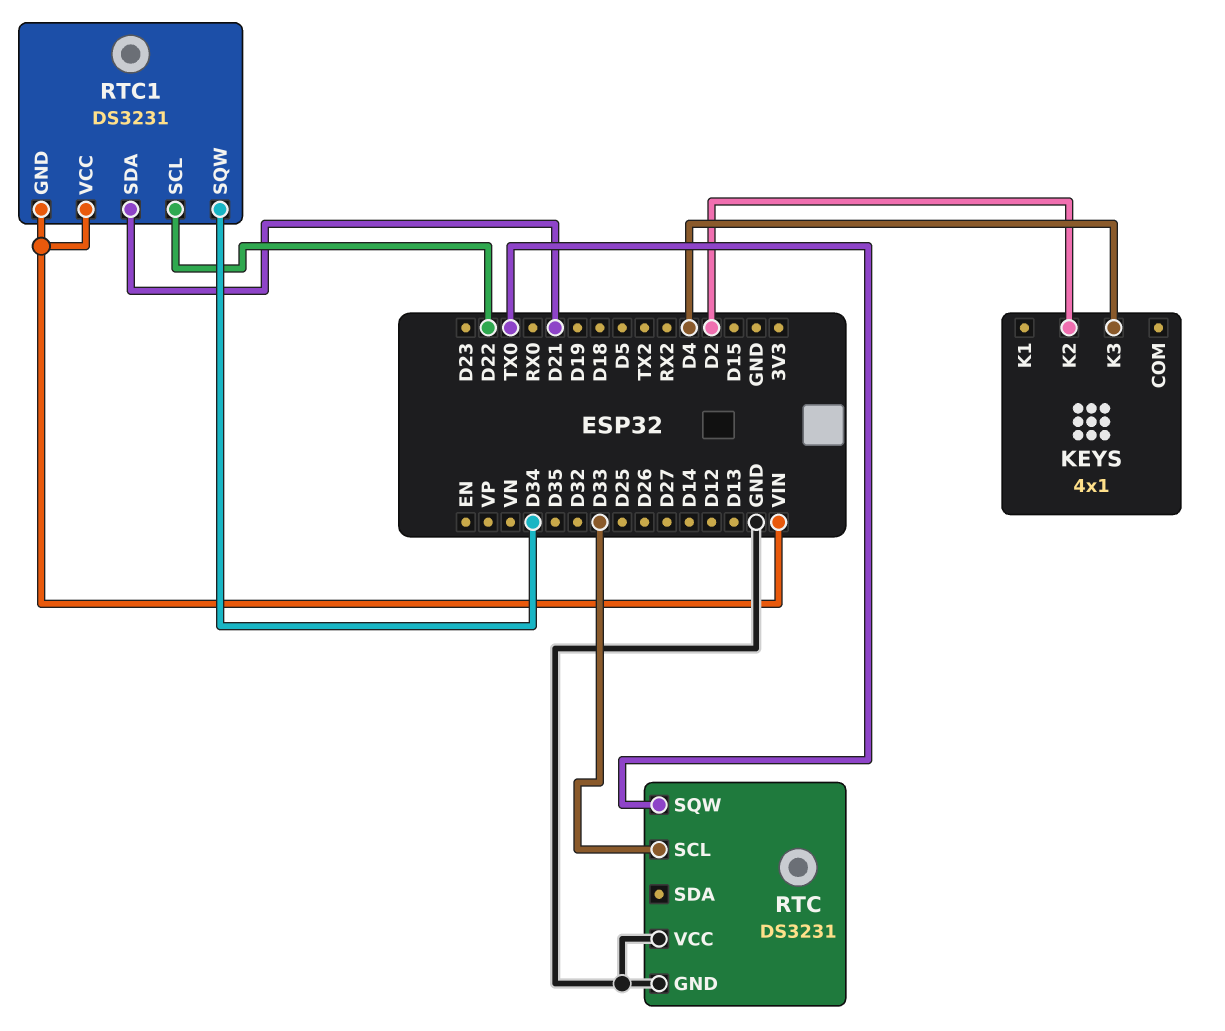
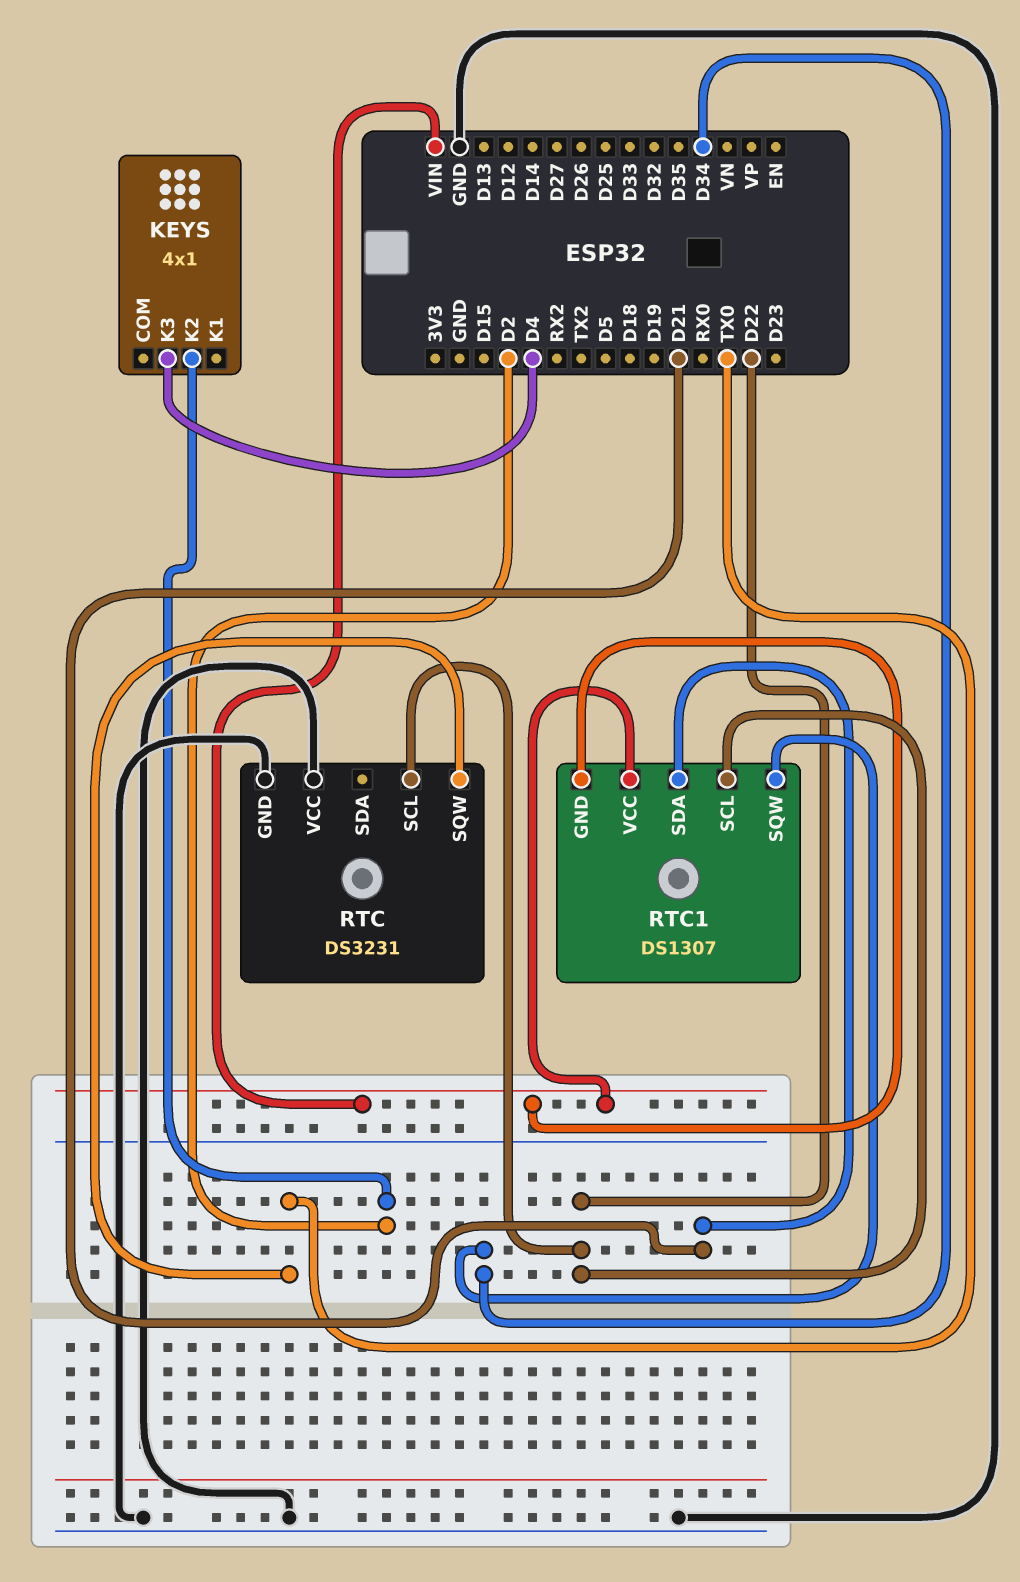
RTC pin SCL: D33 -> D22
RTC1: DS3231 -> DS1307

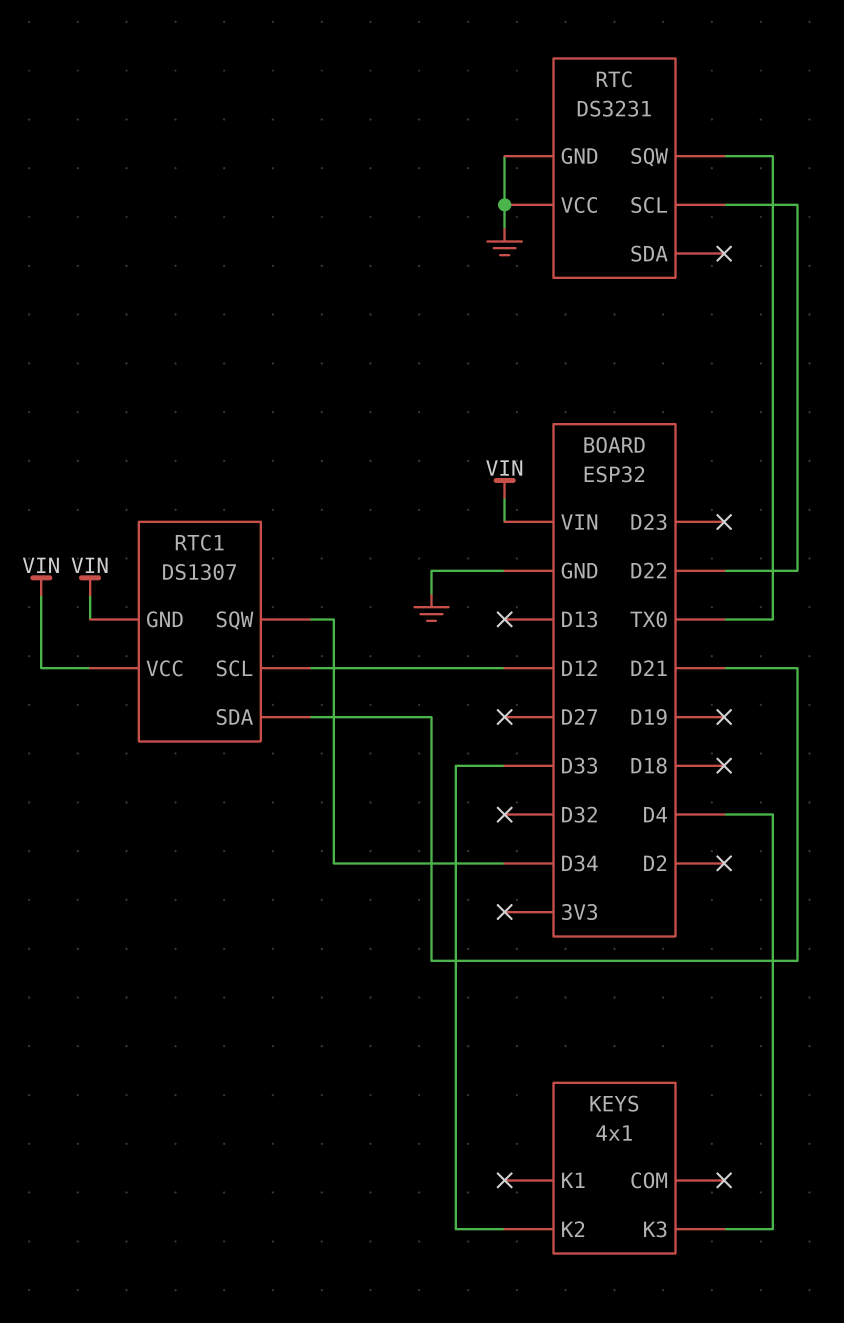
KEYS pin K2: D2 -> D33
RTC1 pin SCL: D22 -> D12

